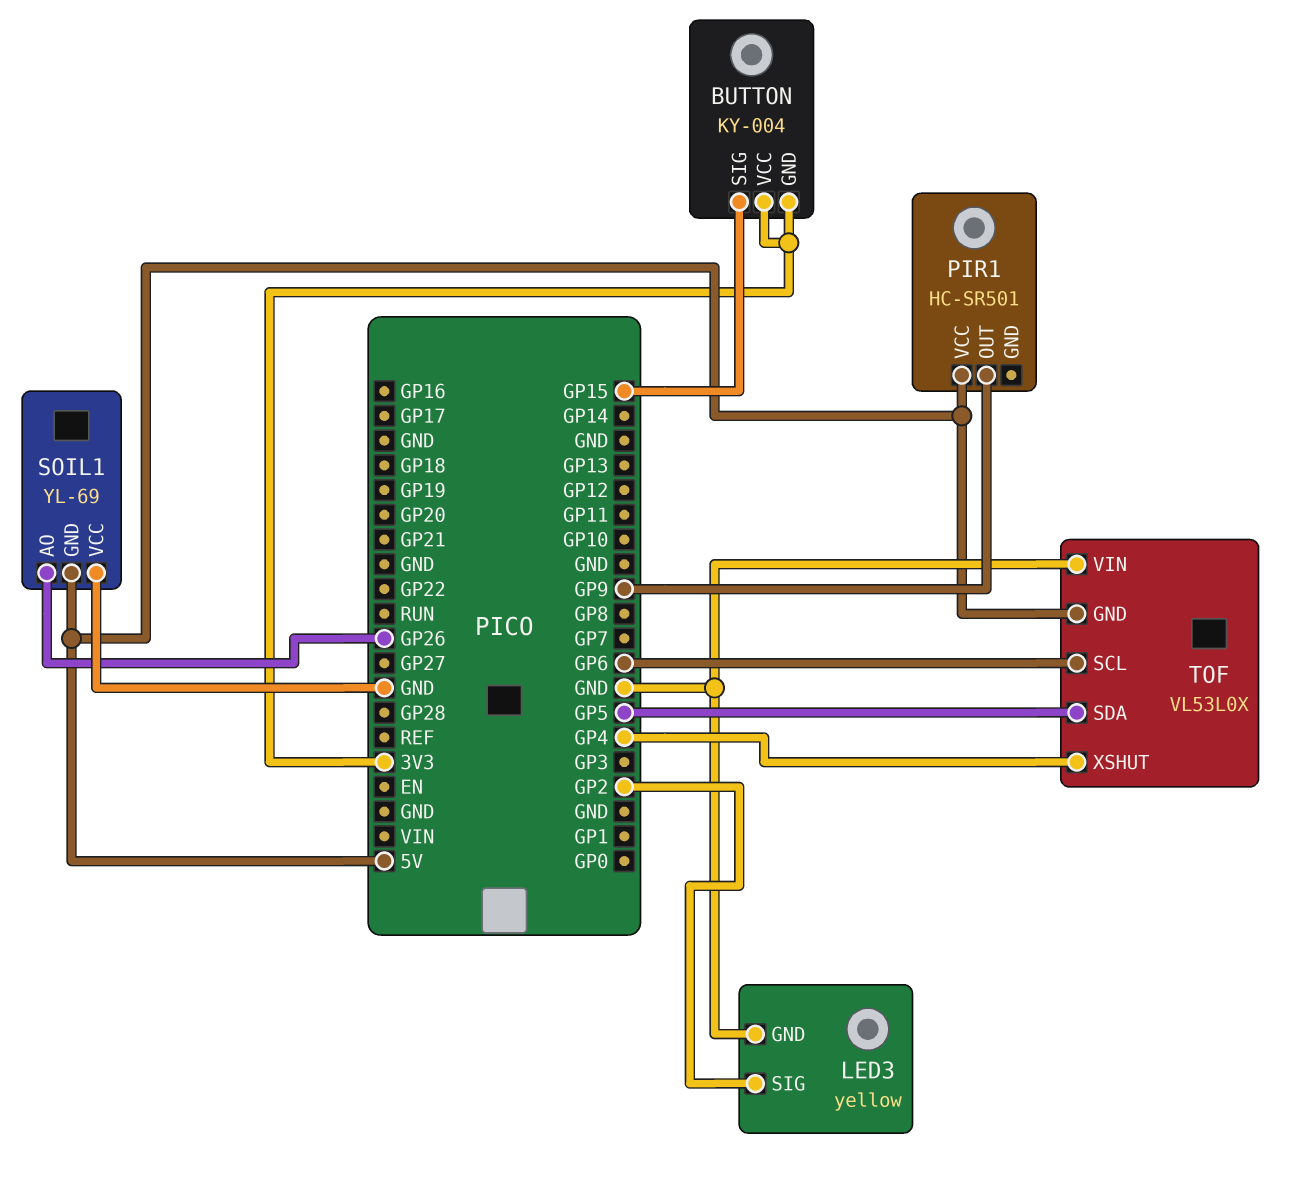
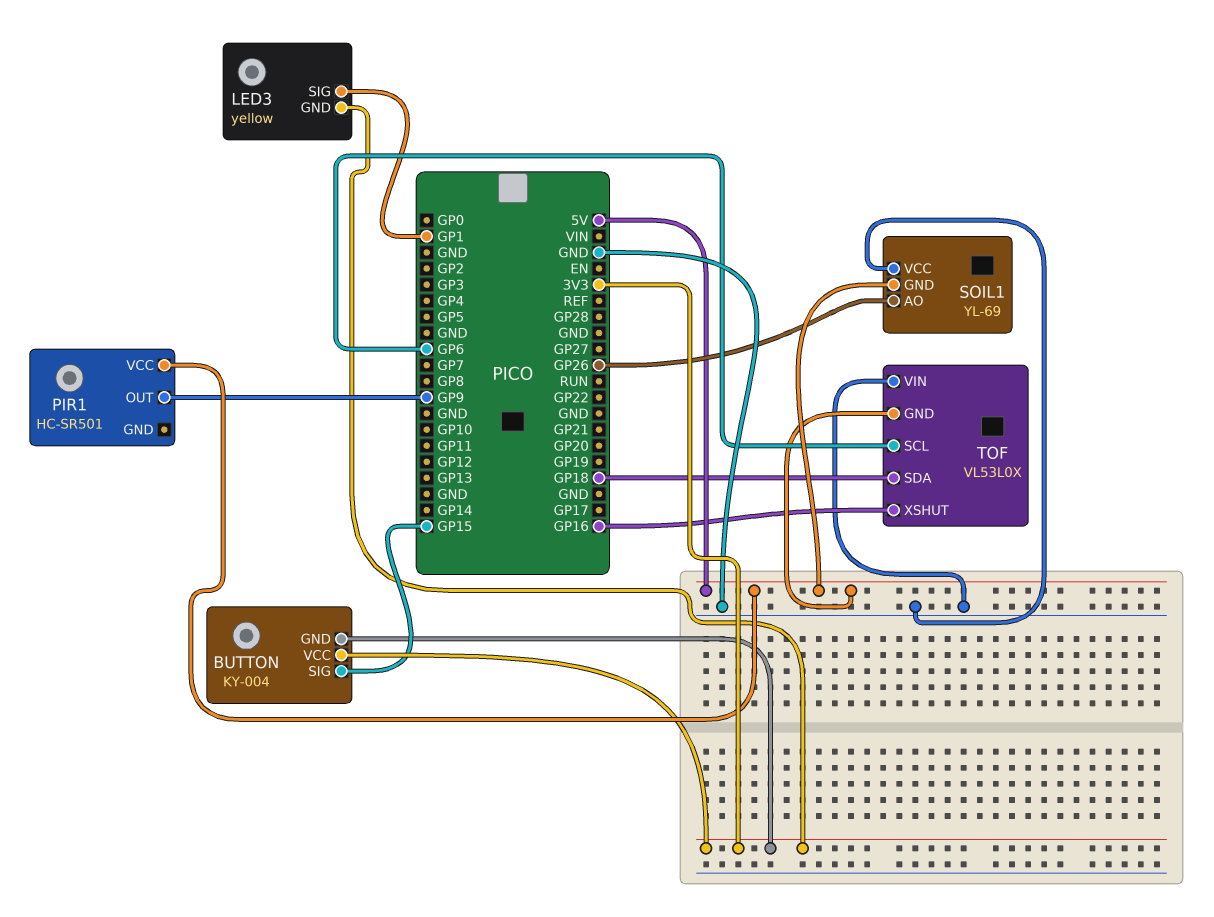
LED3 pin GND: GND -> 3V3
LED3 pin SIG: GP2 -> GP1
TOF pin SDA: GP5 -> GP18
TOF pin XSHUT: GP4 -> GP16

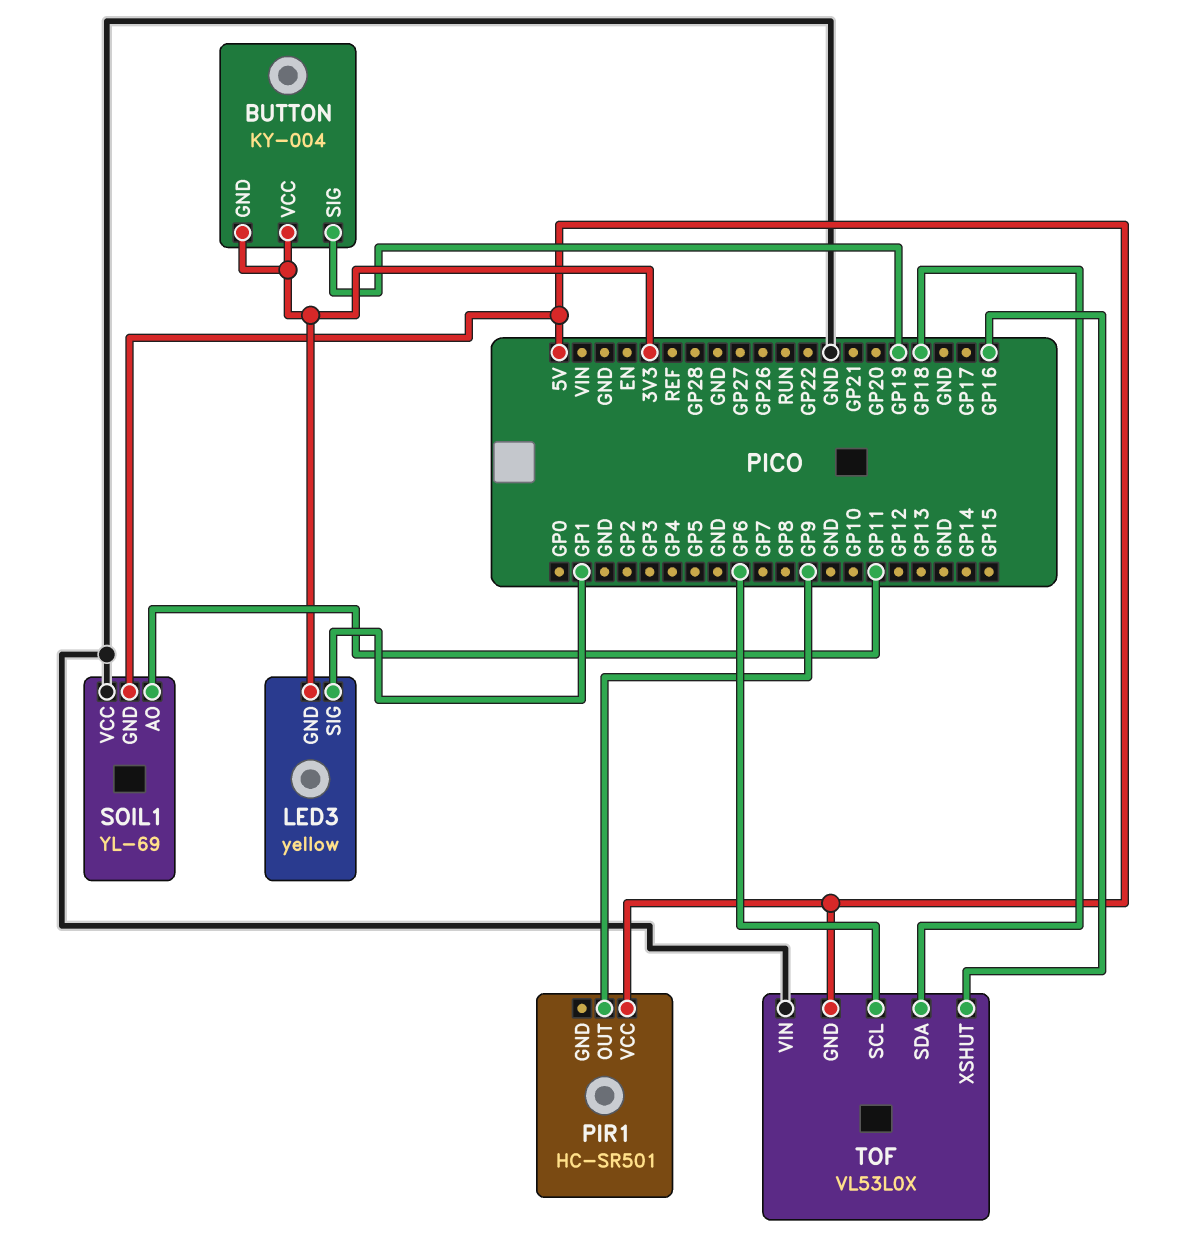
BUTTON pin SIG: GP15 -> GP19
SOIL1 pin AO: GP26 -> GP11

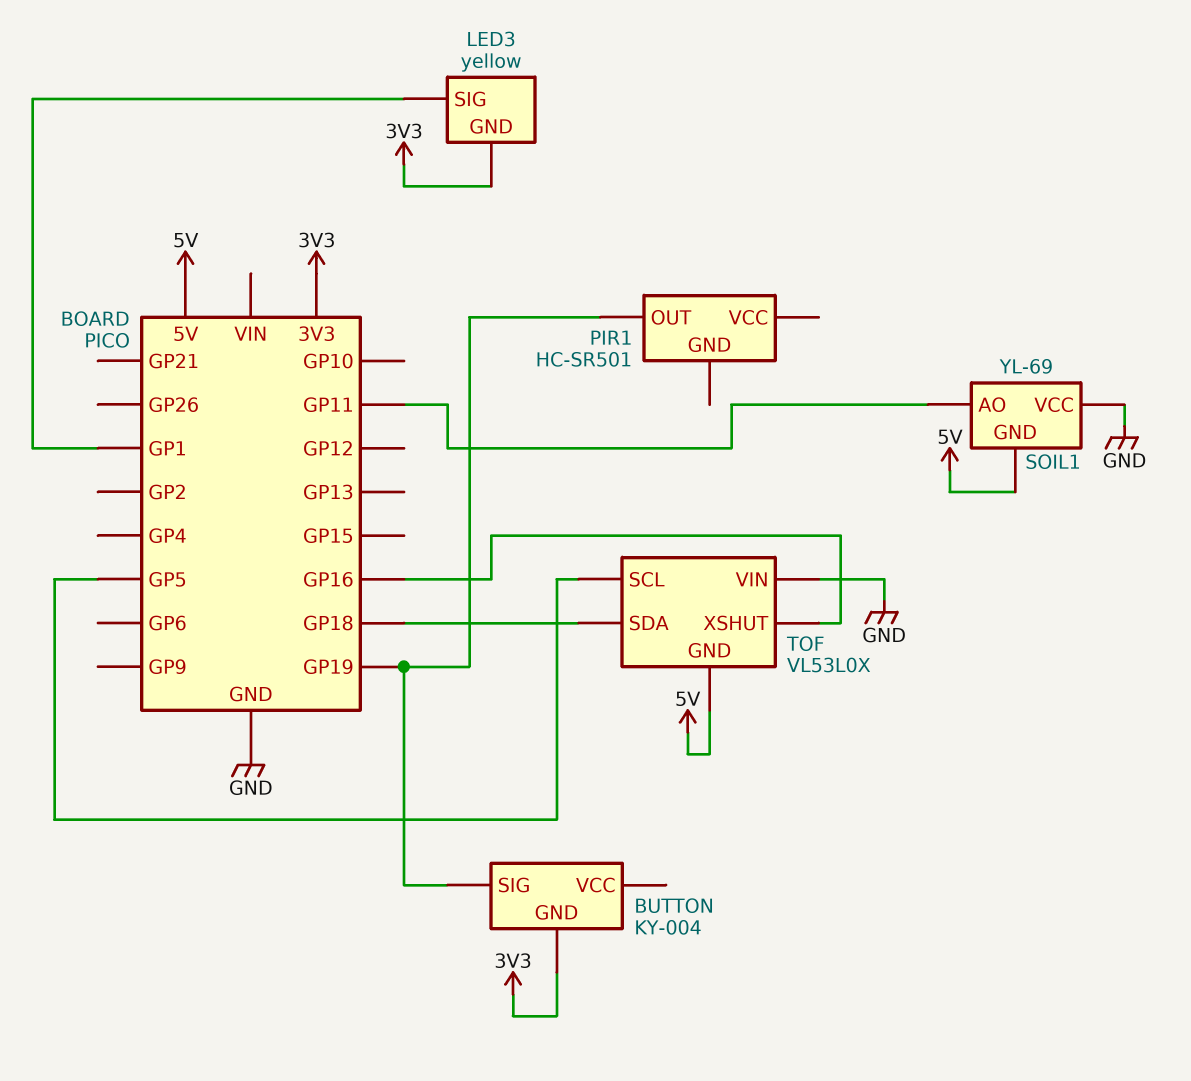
BUTTON pin VCC: 3V3 -> none
PIR1 pin OUT: GP9 -> GP19
PIR1 pin VCC: 5V -> none
TOF pin SCL: GP6 -> GP5

